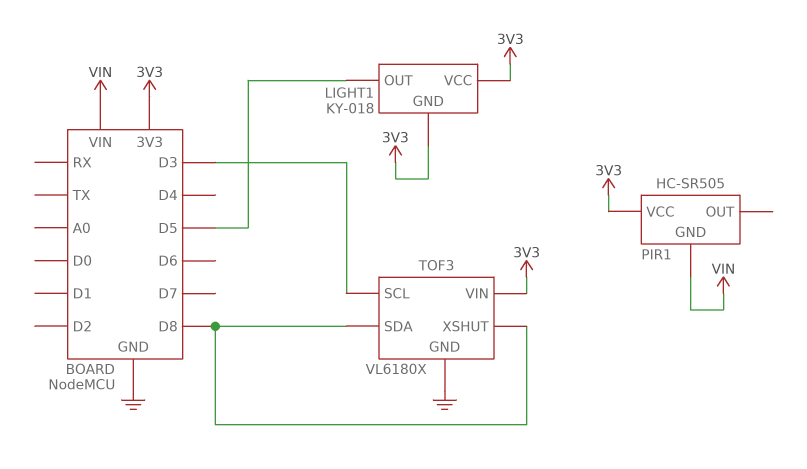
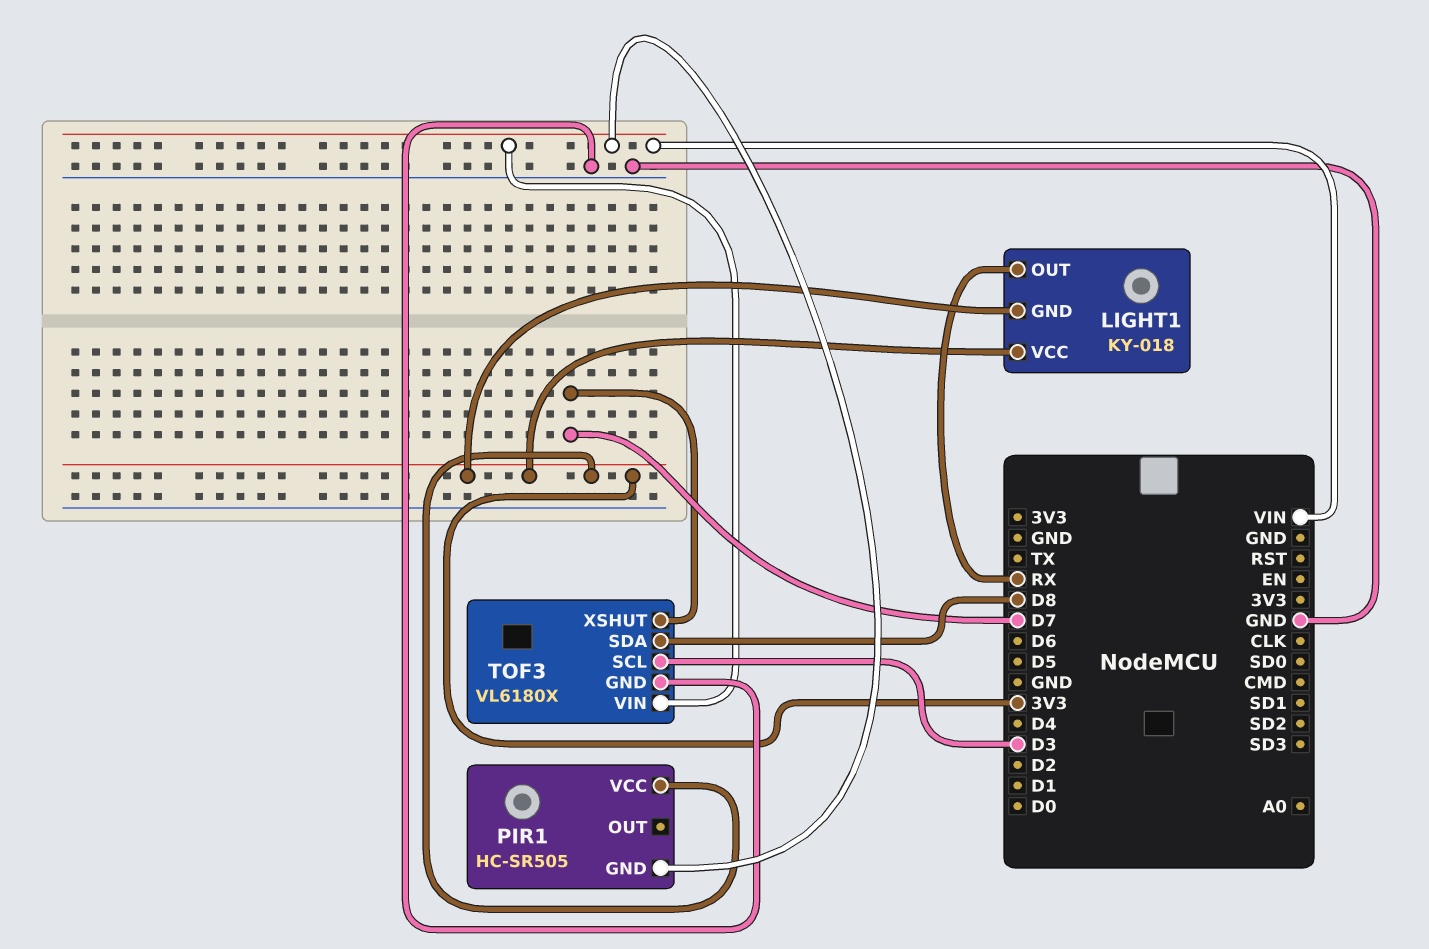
LIGHT1 pin OUT: D5 -> RX
TOF3 pin VIN: 3V3 -> VIN
TOF3 pin XSHUT: D8 -> D7

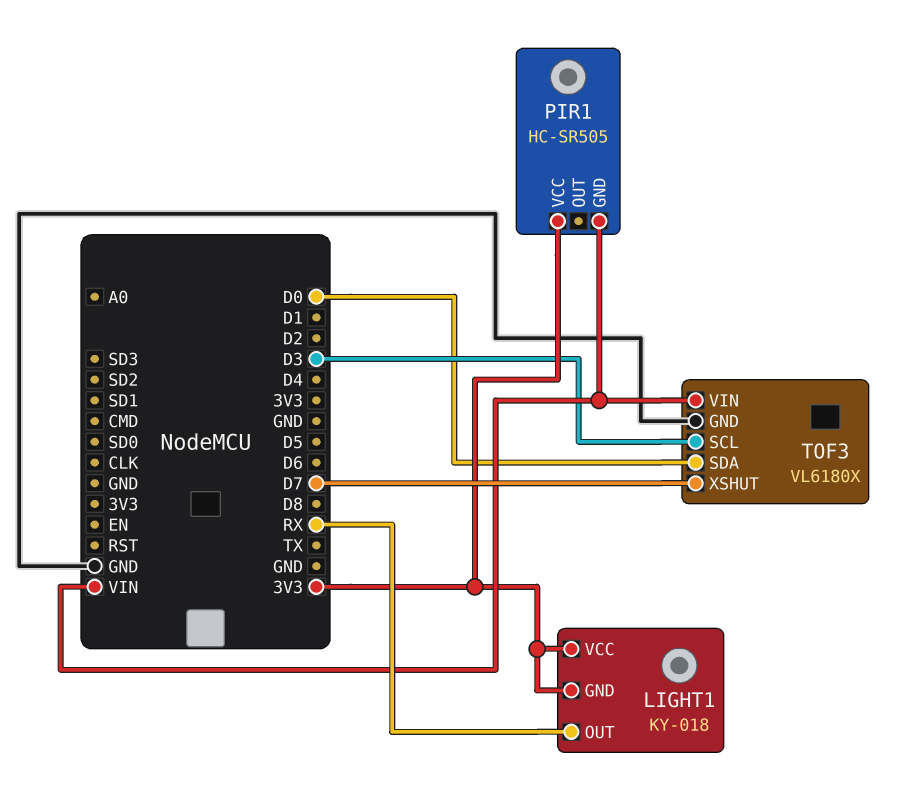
TOF3 pin SDA: D8 -> D0

